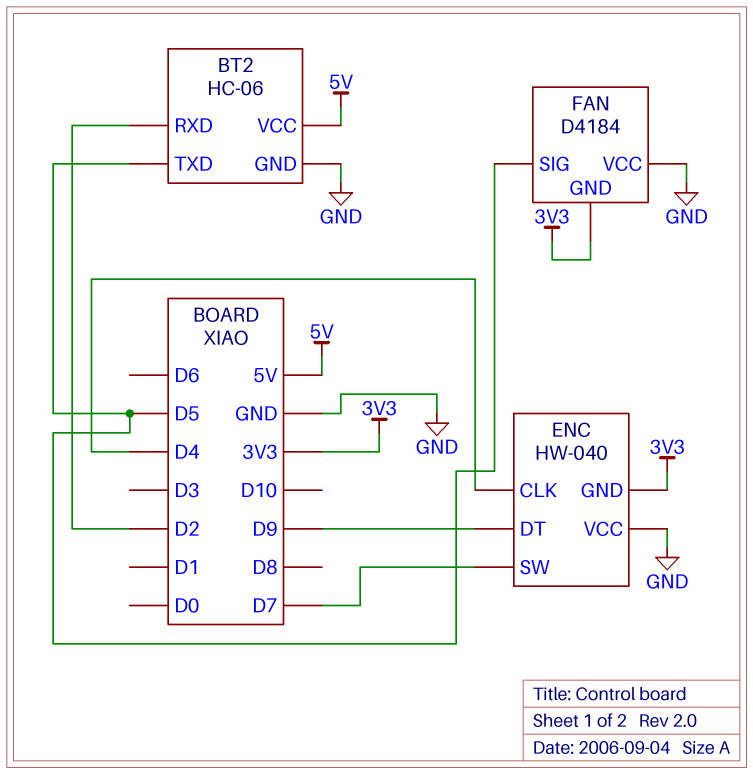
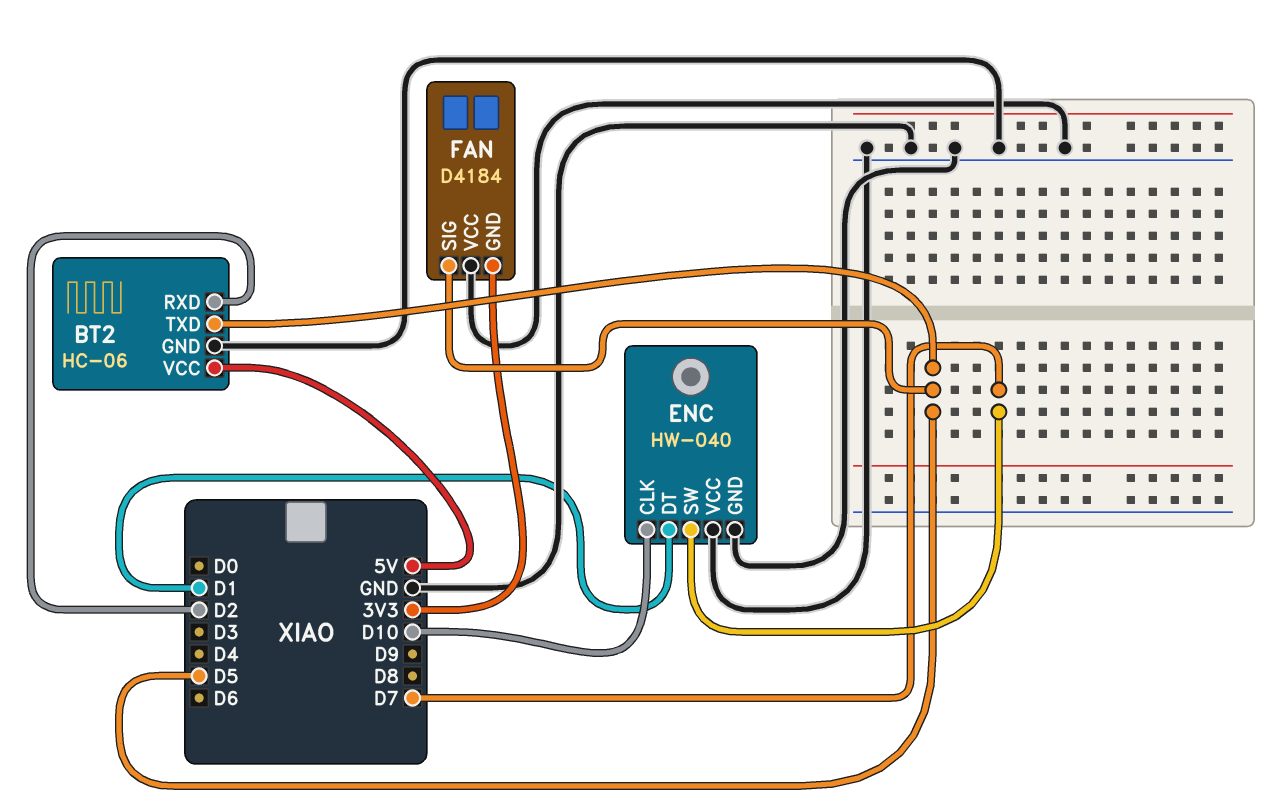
ENC pin CLK: D4 -> D10
ENC pin DT: D9 -> D1
ENC pin GND: 3V3 -> GND

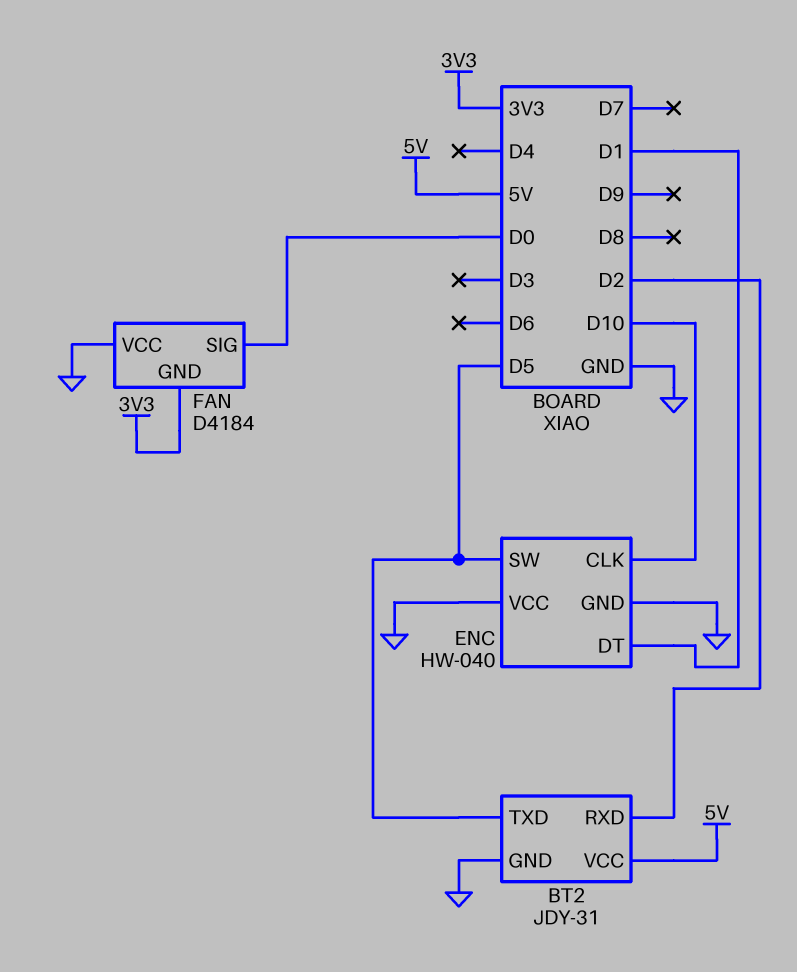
BT2: HC-06 -> JDY-31
ENC pin SW: D7 -> D5
FAN pin SIG: D5 -> D0

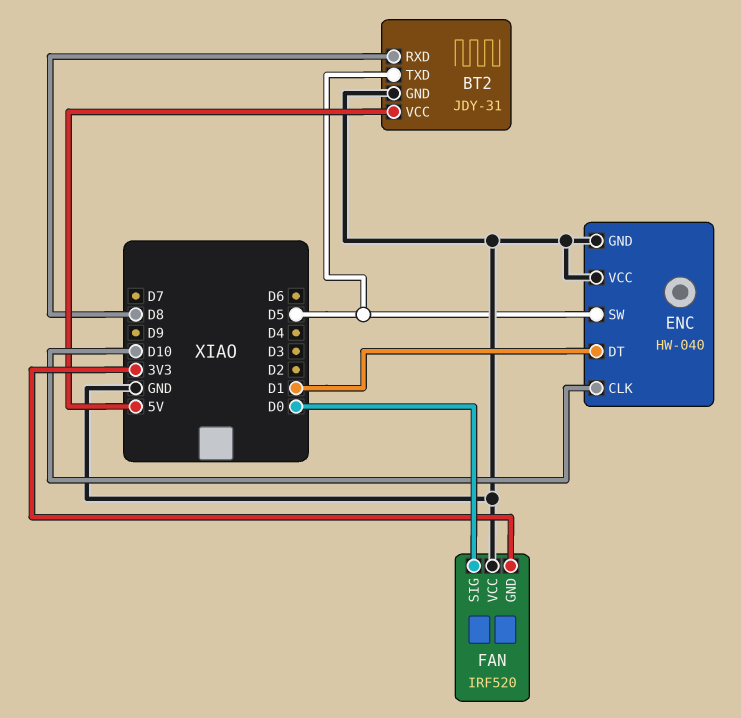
BT2 pin RXD: D2 -> D8
FAN: D4184 -> IRF520

